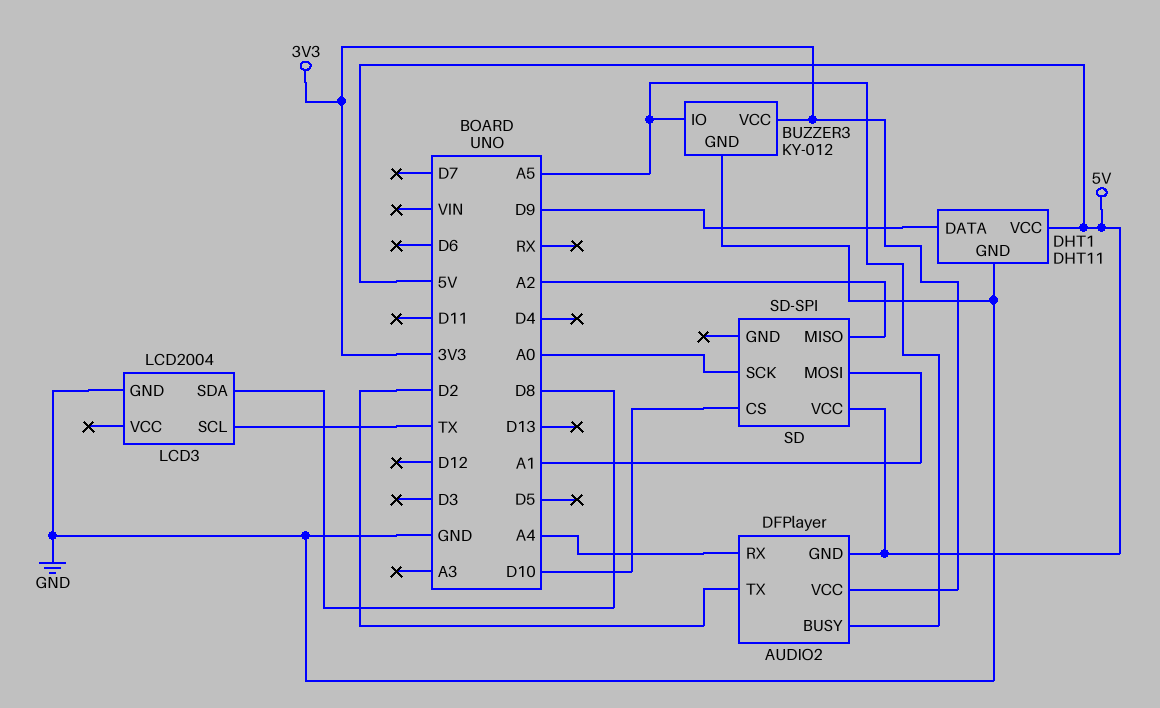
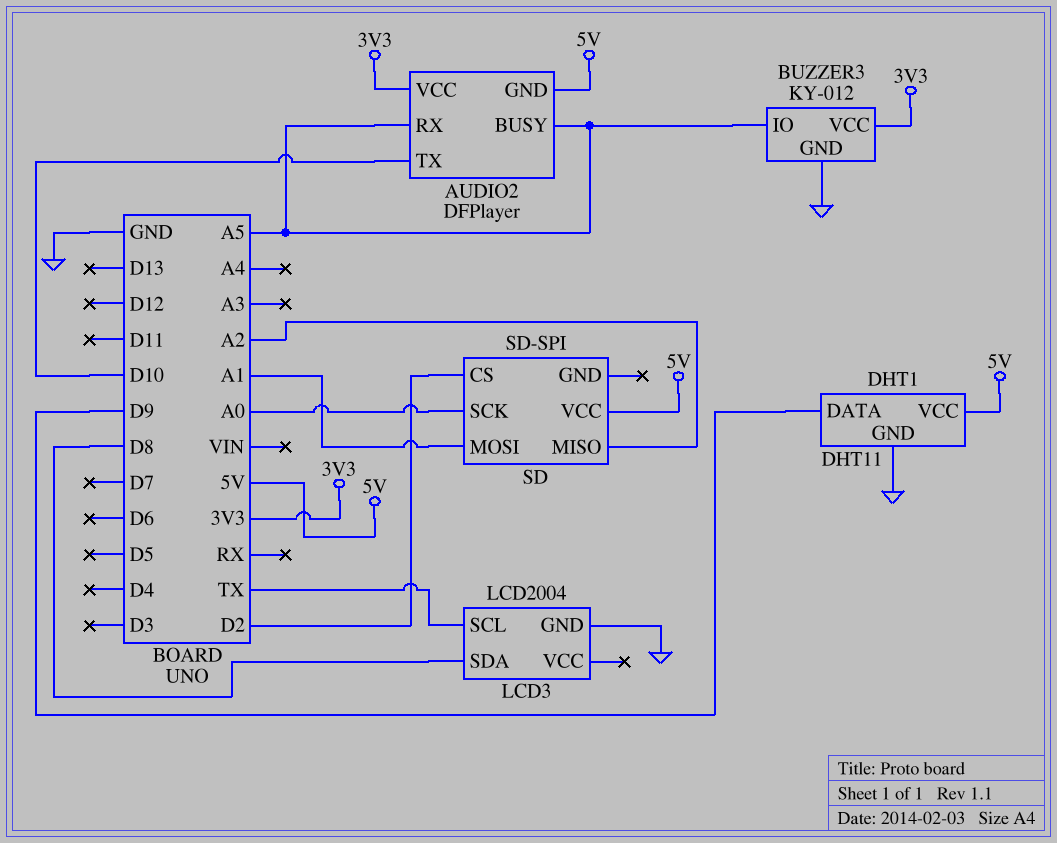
AUDIO2 pin RX: A4 -> A5
AUDIO2 pin TX: D2 -> D10
SD pin CS: D10 -> D2

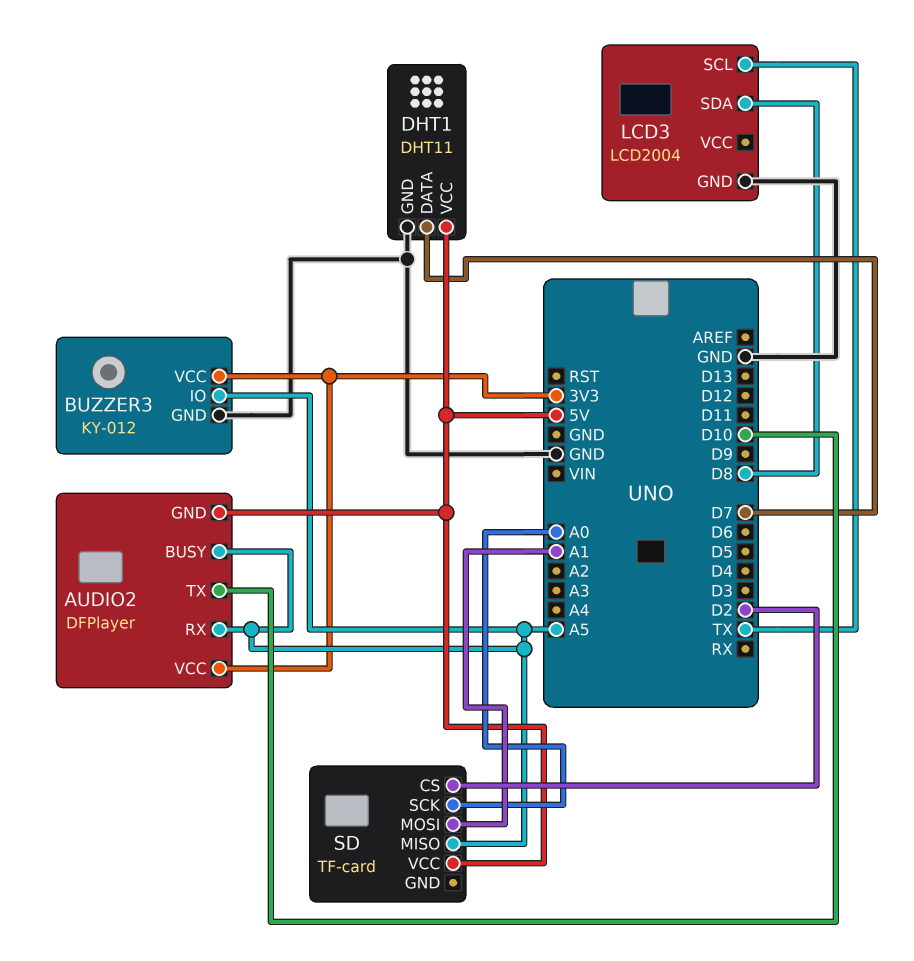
DHT1 pin DATA: D9 -> D7
SD: SD-SPI -> TF-card
SD pin MISO: A2 -> A5

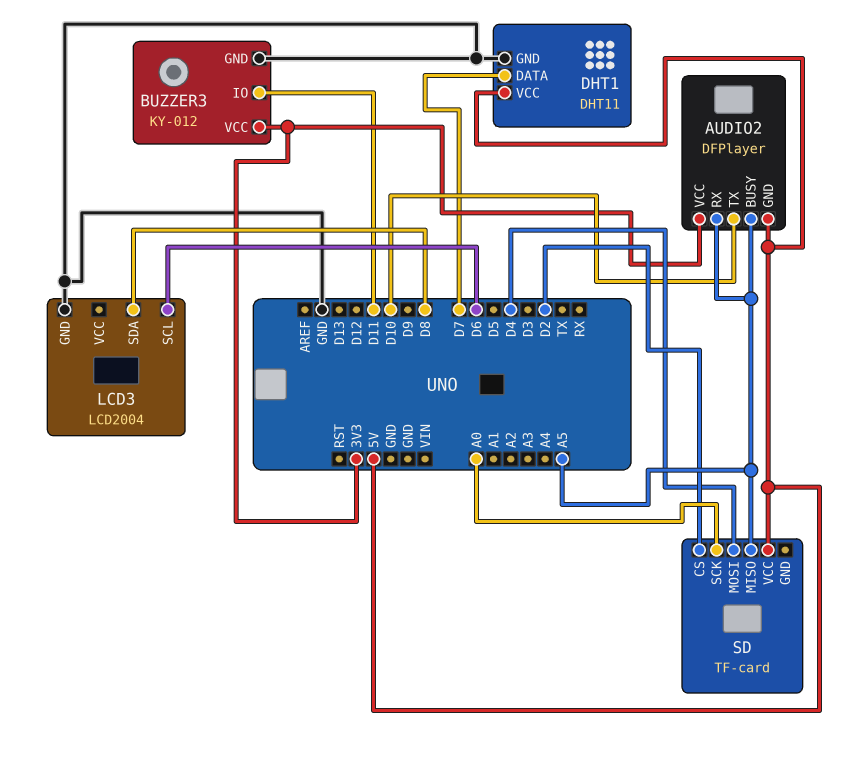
BUZZER3 pin IO: A5 -> D11
LCD3 pin SCL: TX -> D6
SD pin MOSI: A1 -> D4

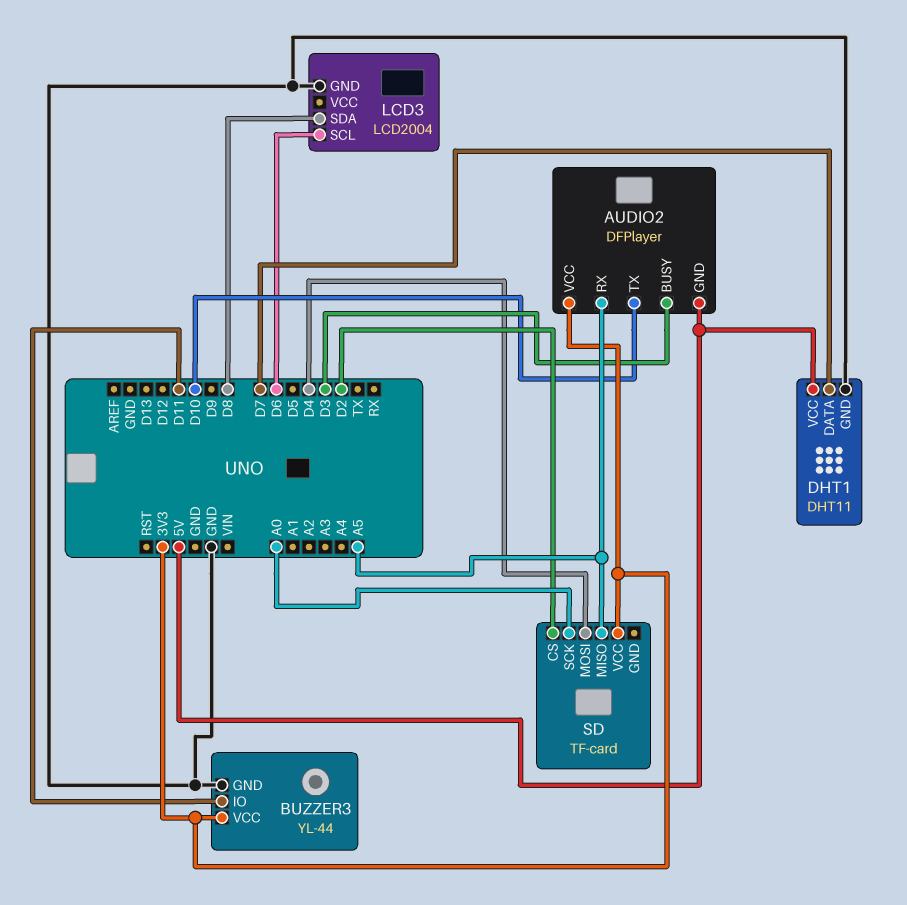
AUDIO2 pin BUSY: A5 -> D3
BUZZER3: KY-012 -> YL-44
SD pin VCC: 5V -> 3V3

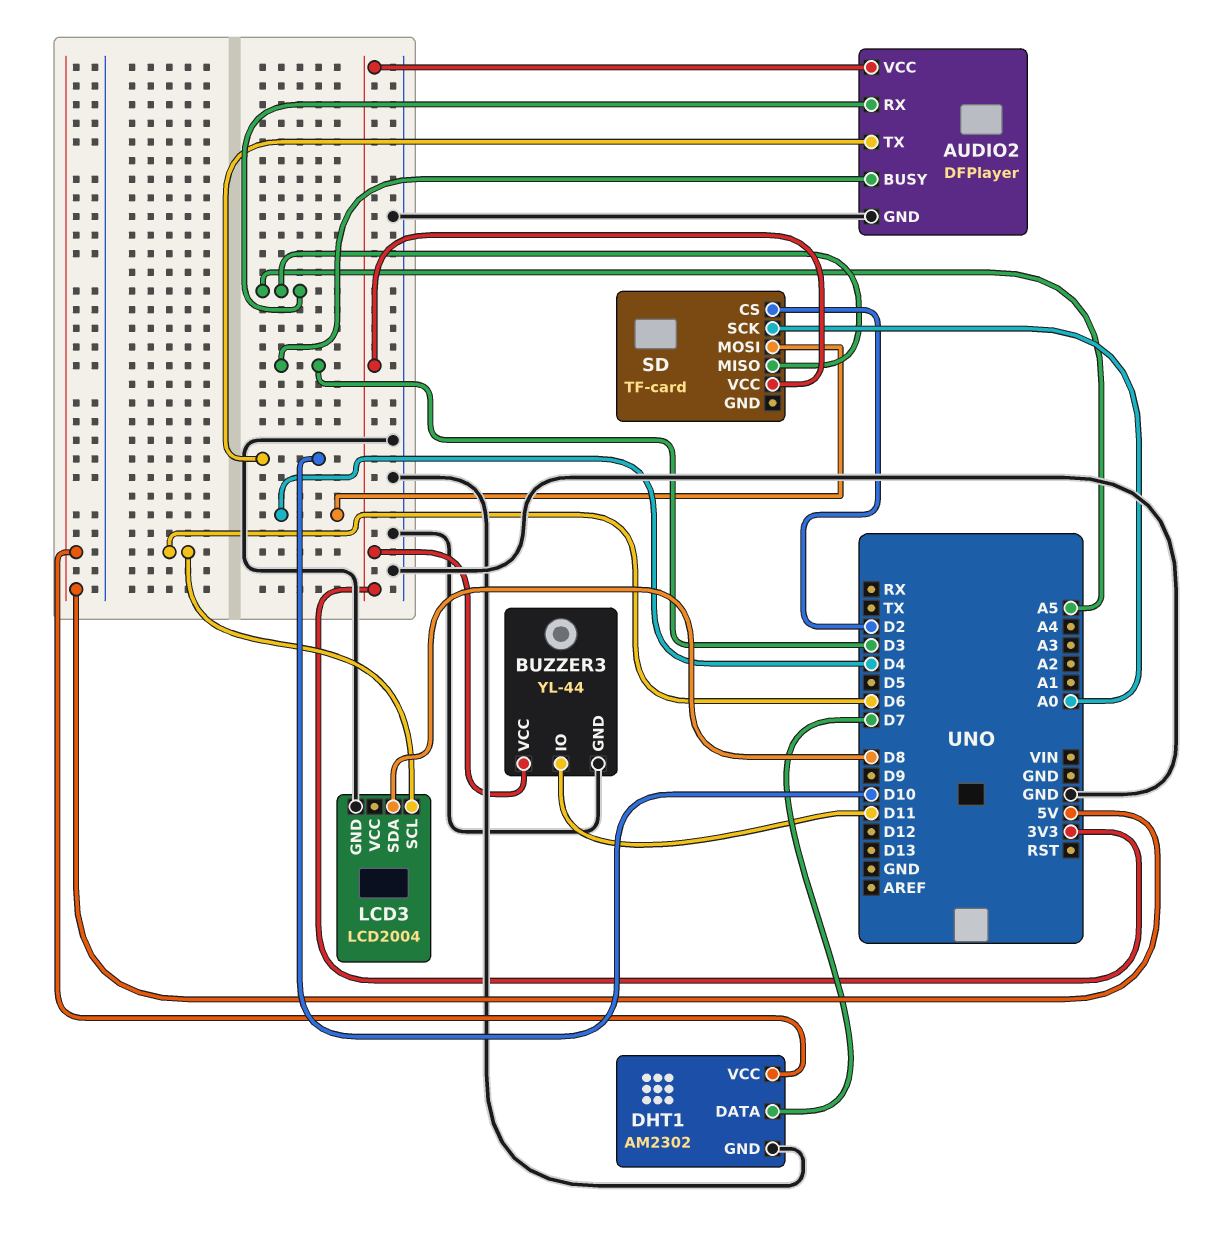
AUDIO2 pin GND: 5V -> GND
DHT1: DHT11 -> AM2302

